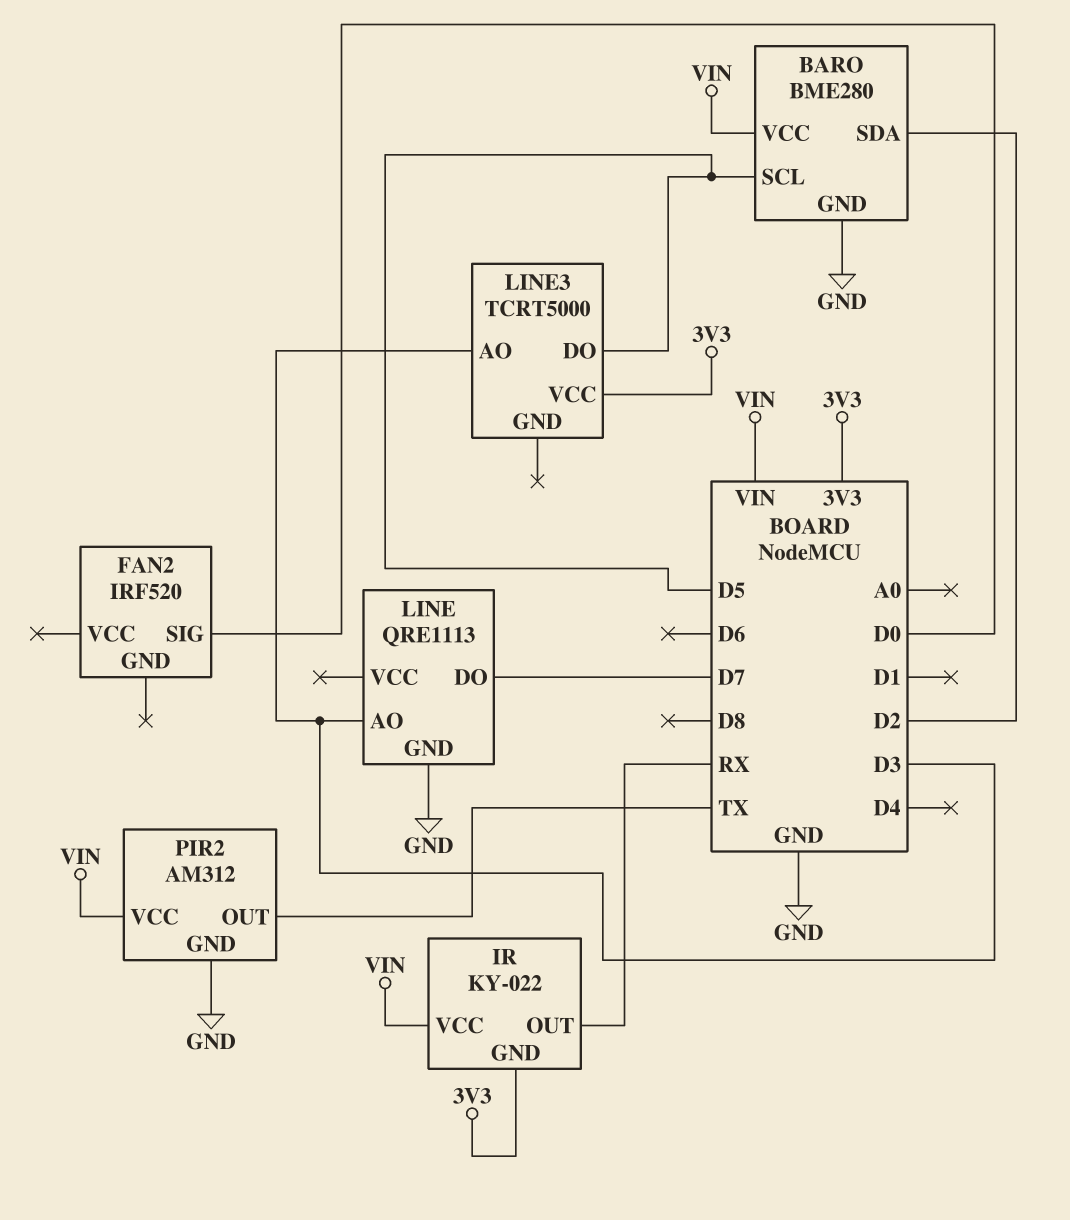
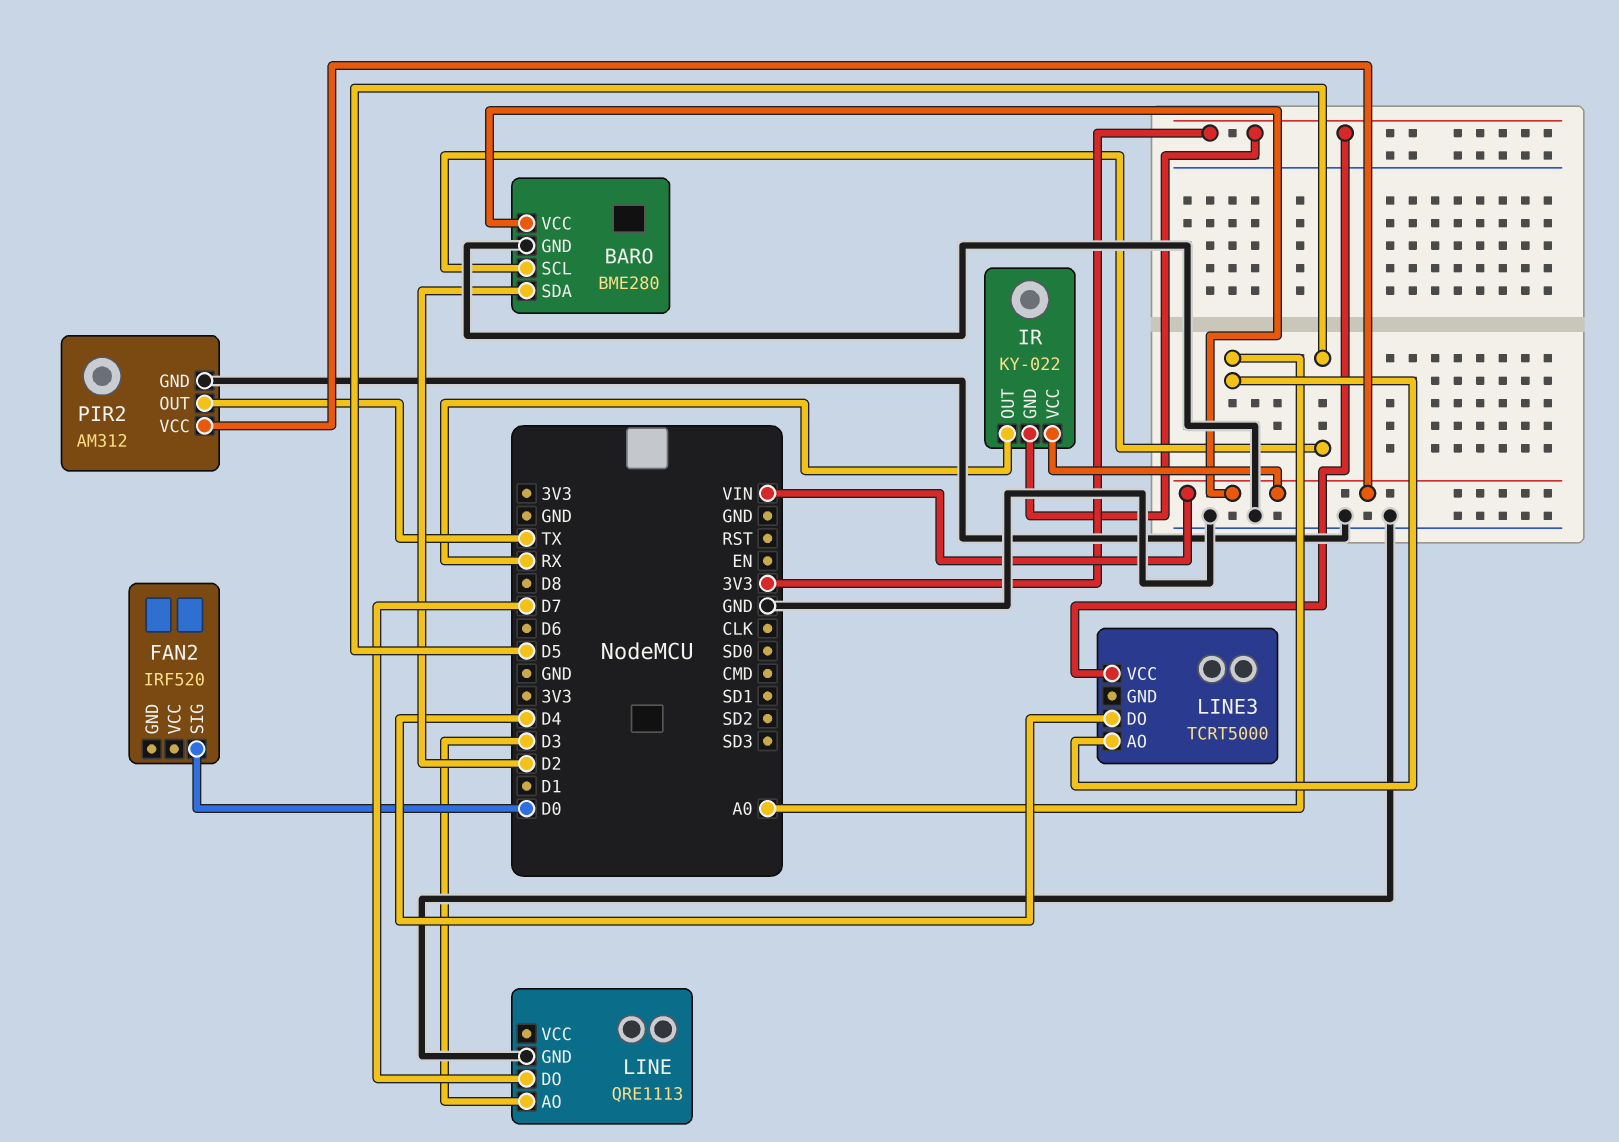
LINE3 pin AO: D3 -> A0
LINE3 pin DO: D5 -> D4

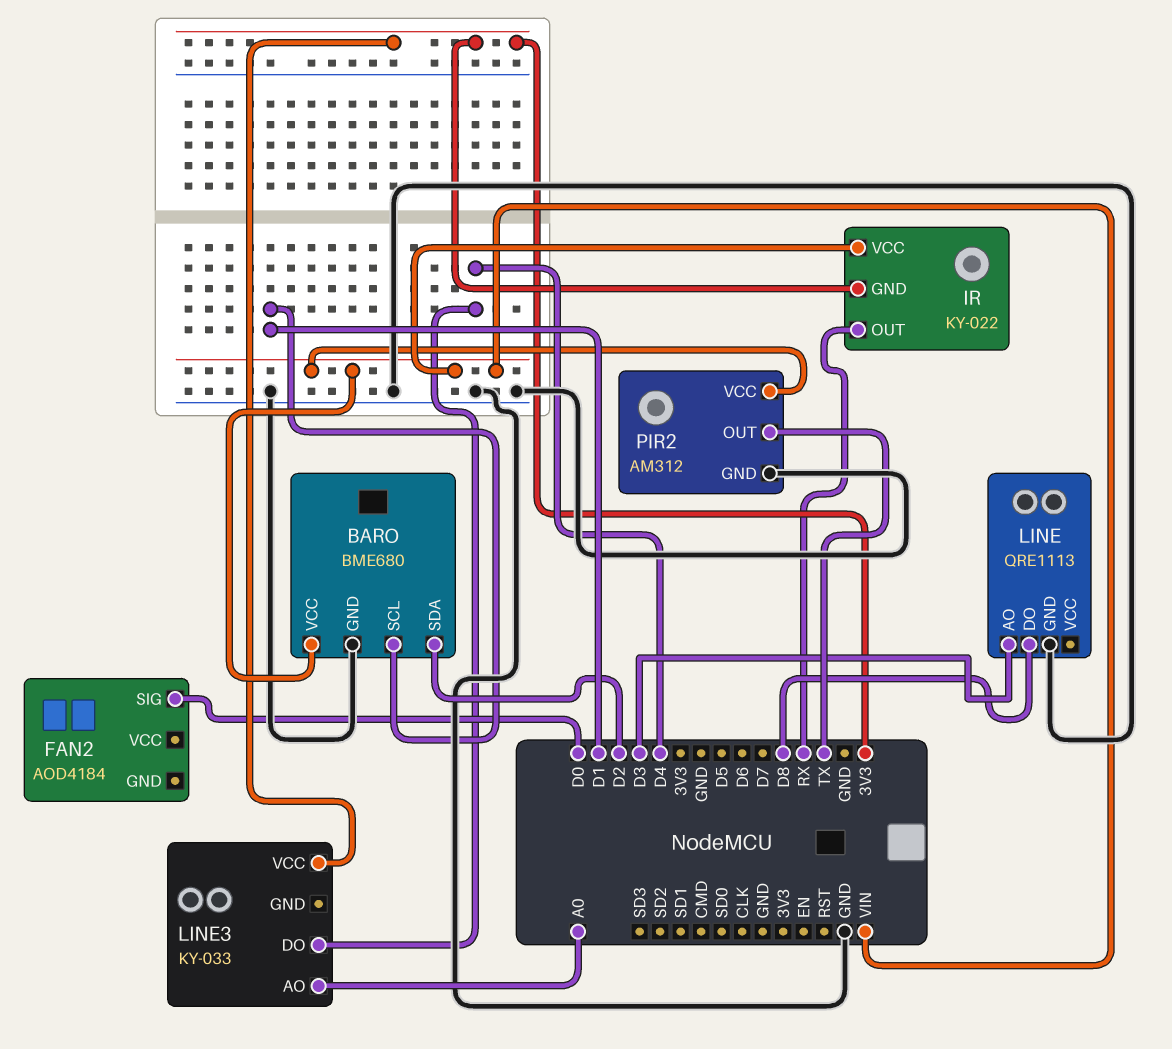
BARO: BME280 -> BME680
BARO pin SCL: D5 -> D1
FAN2: IRF520 -> AOD4184
LINE pin DO: D7 -> D8
LINE3: TCRT5000 -> KY-033

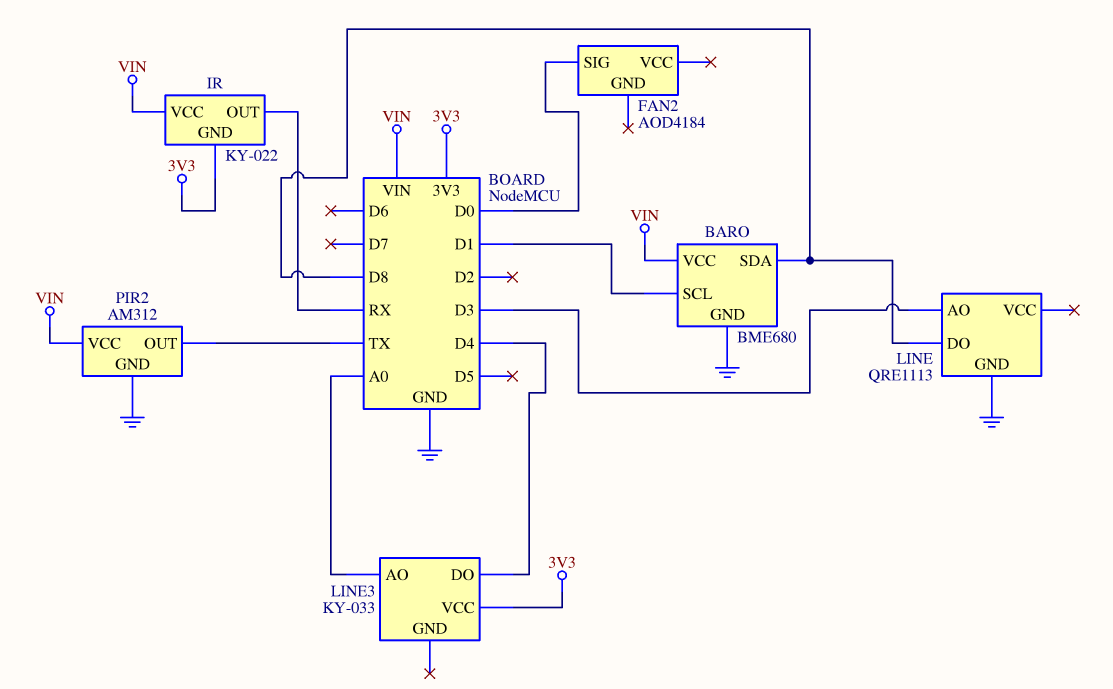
BARO pin SDA: D2 -> D8

